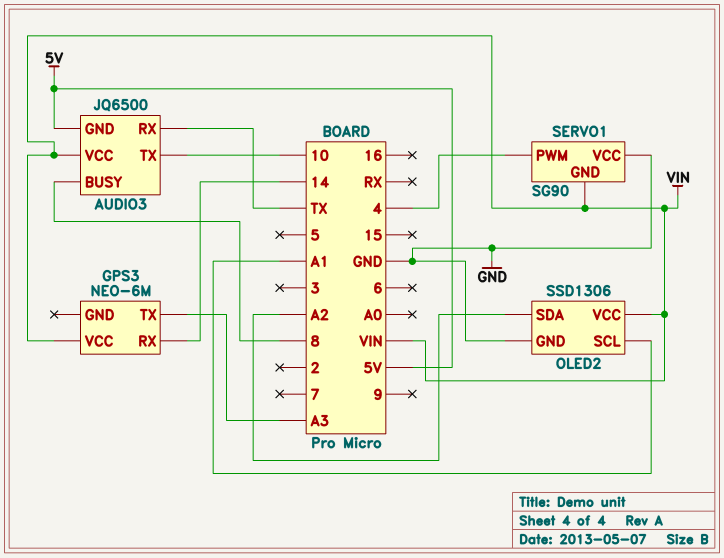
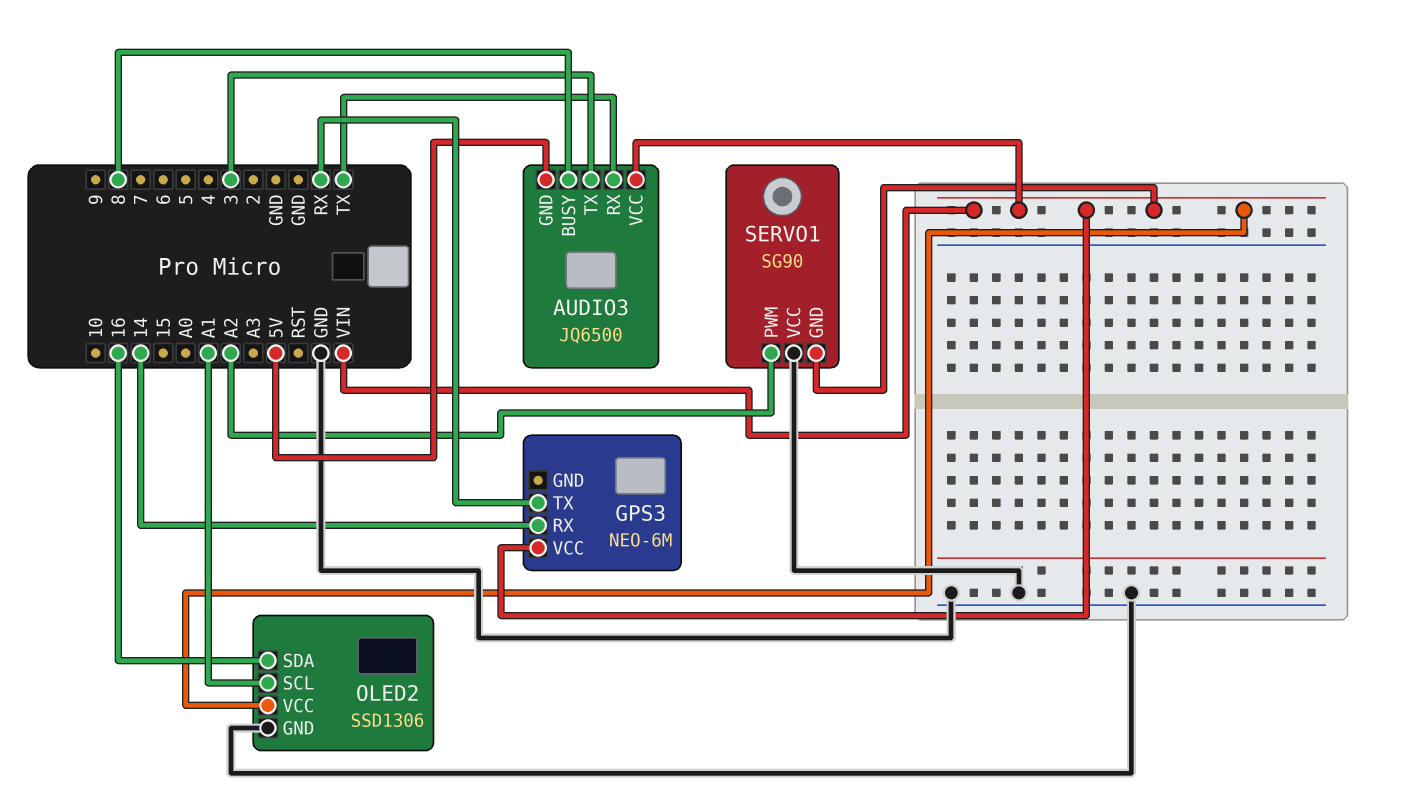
AUDIO3 pin TX: 10 -> 3
GPS3 pin TX: A3 -> RX
OLED2 pin SDA: A2 -> 16
SERVO1 pin PWM: 4 -> A2

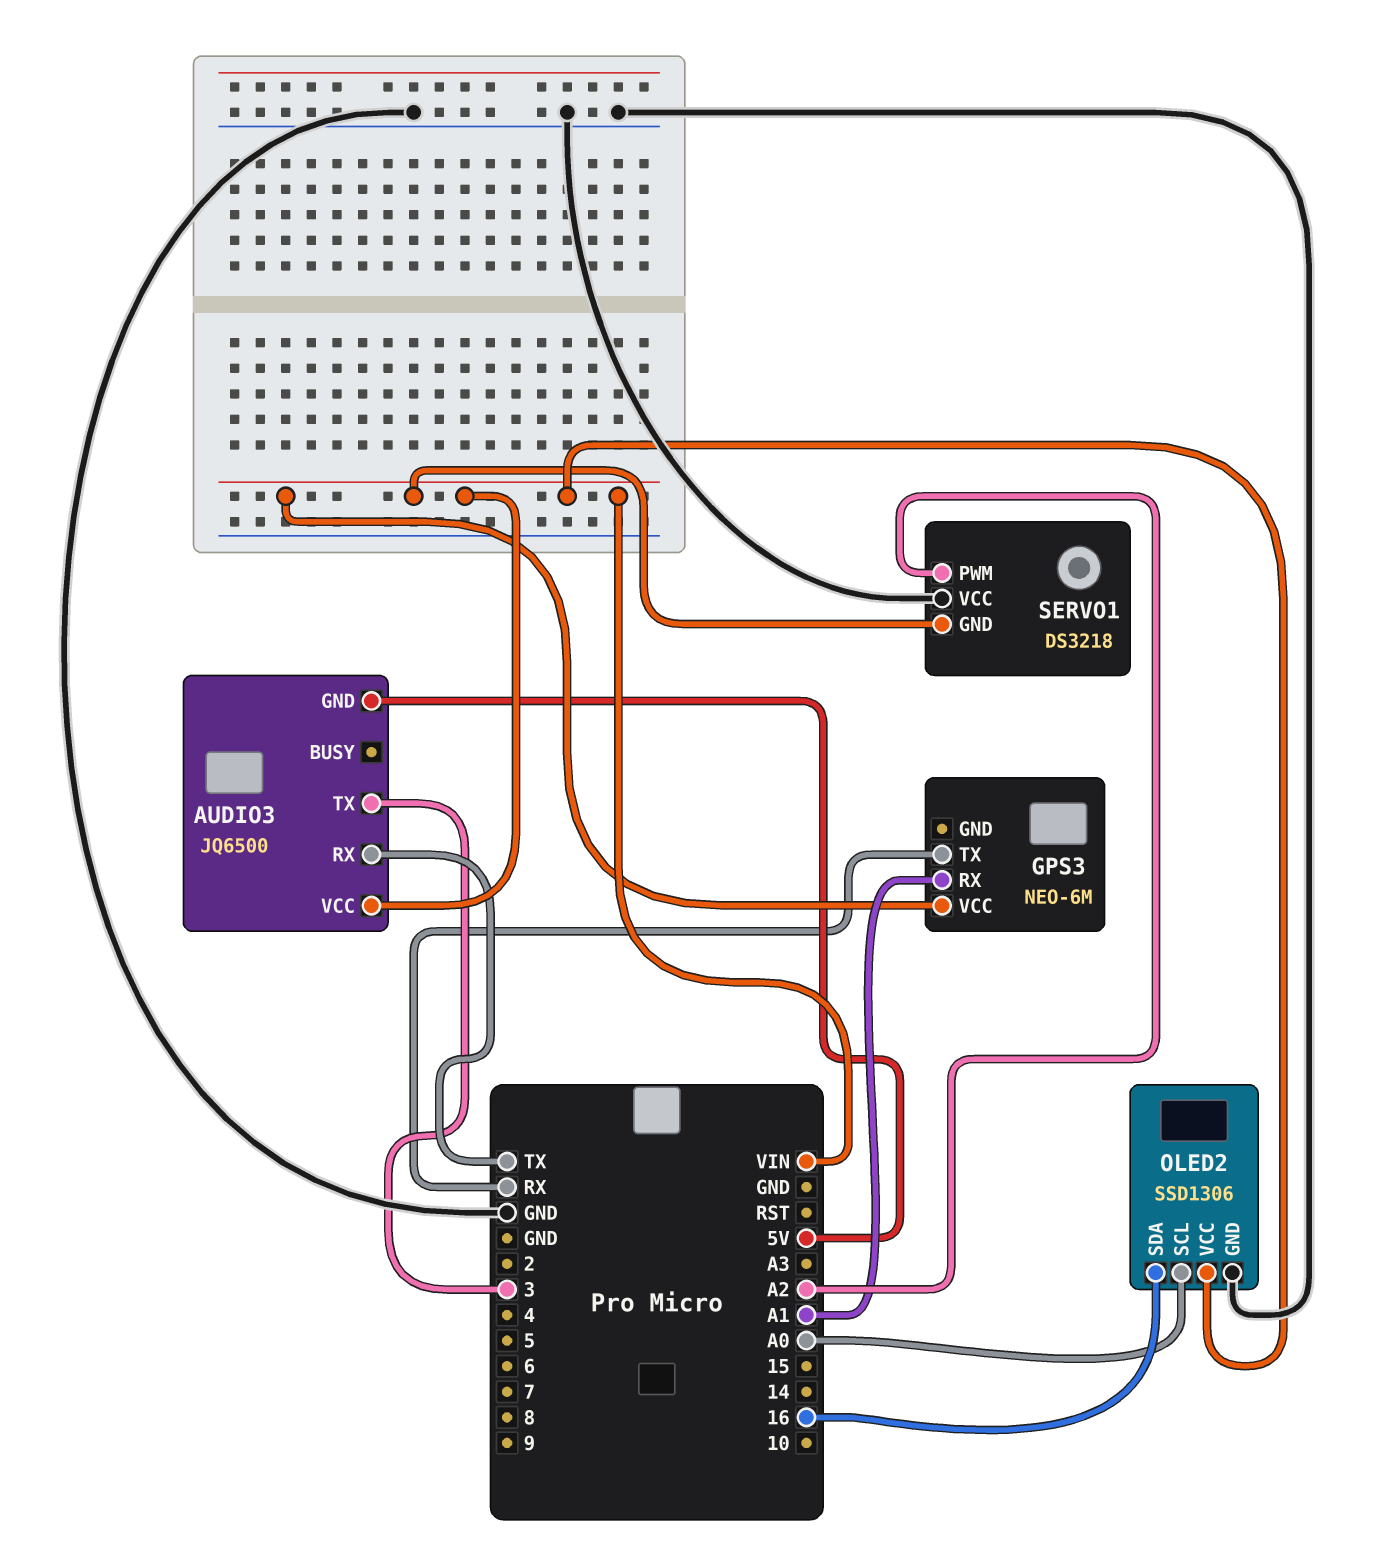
AUDIO3 pin BUSY: 8 -> none
GPS3 pin RX: 14 -> A1
OLED2 pin SCL: A1 -> A0
SERVO1: SG90 -> DS3218

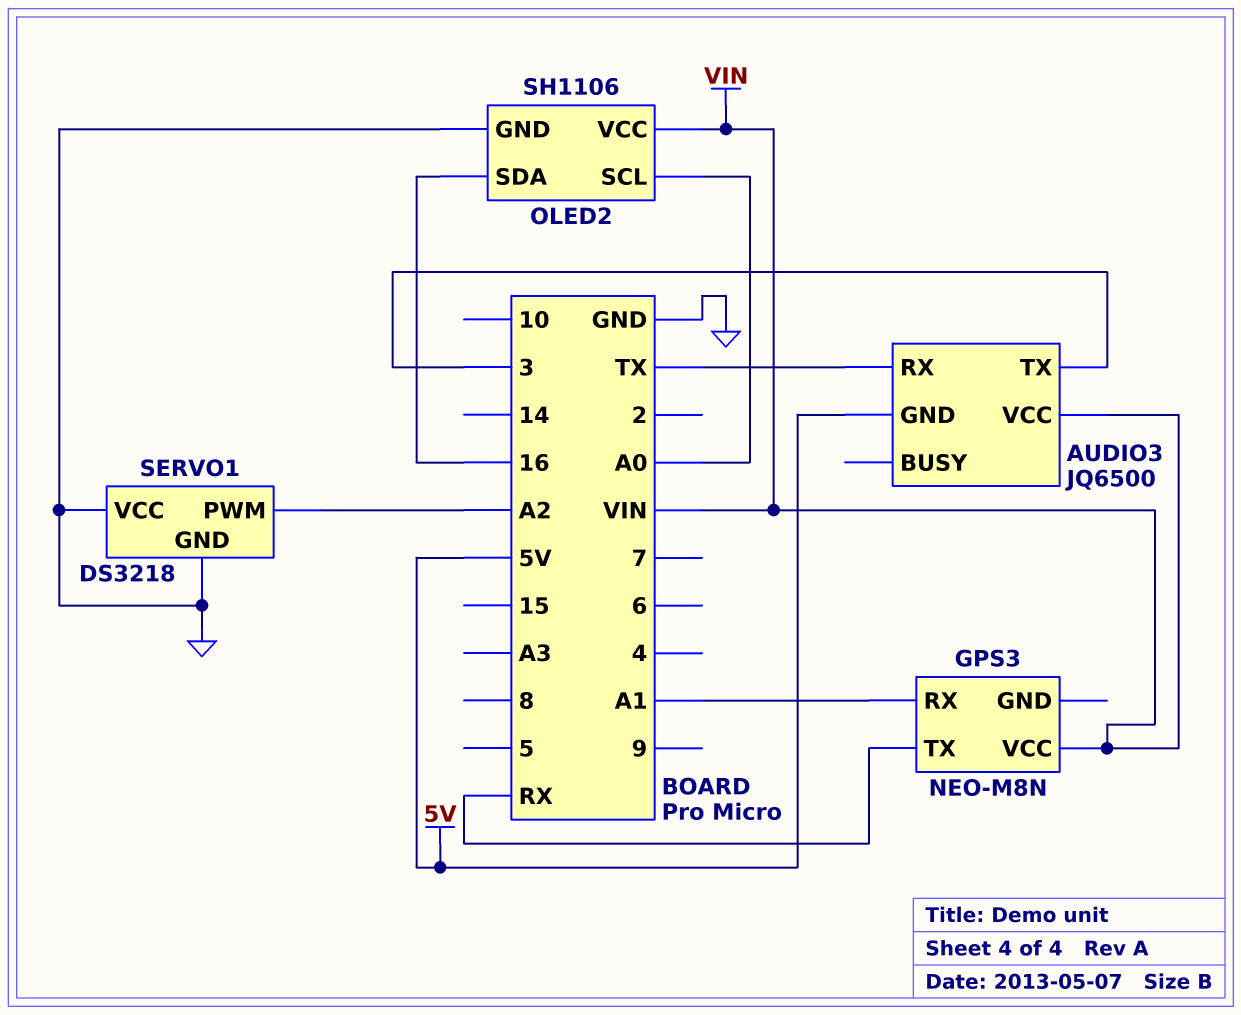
GPS3: NEO-6M -> NEO-M8N
OLED2: SSD1306 -> SH1106
SERVO1 pin GND: VIN -> GND

